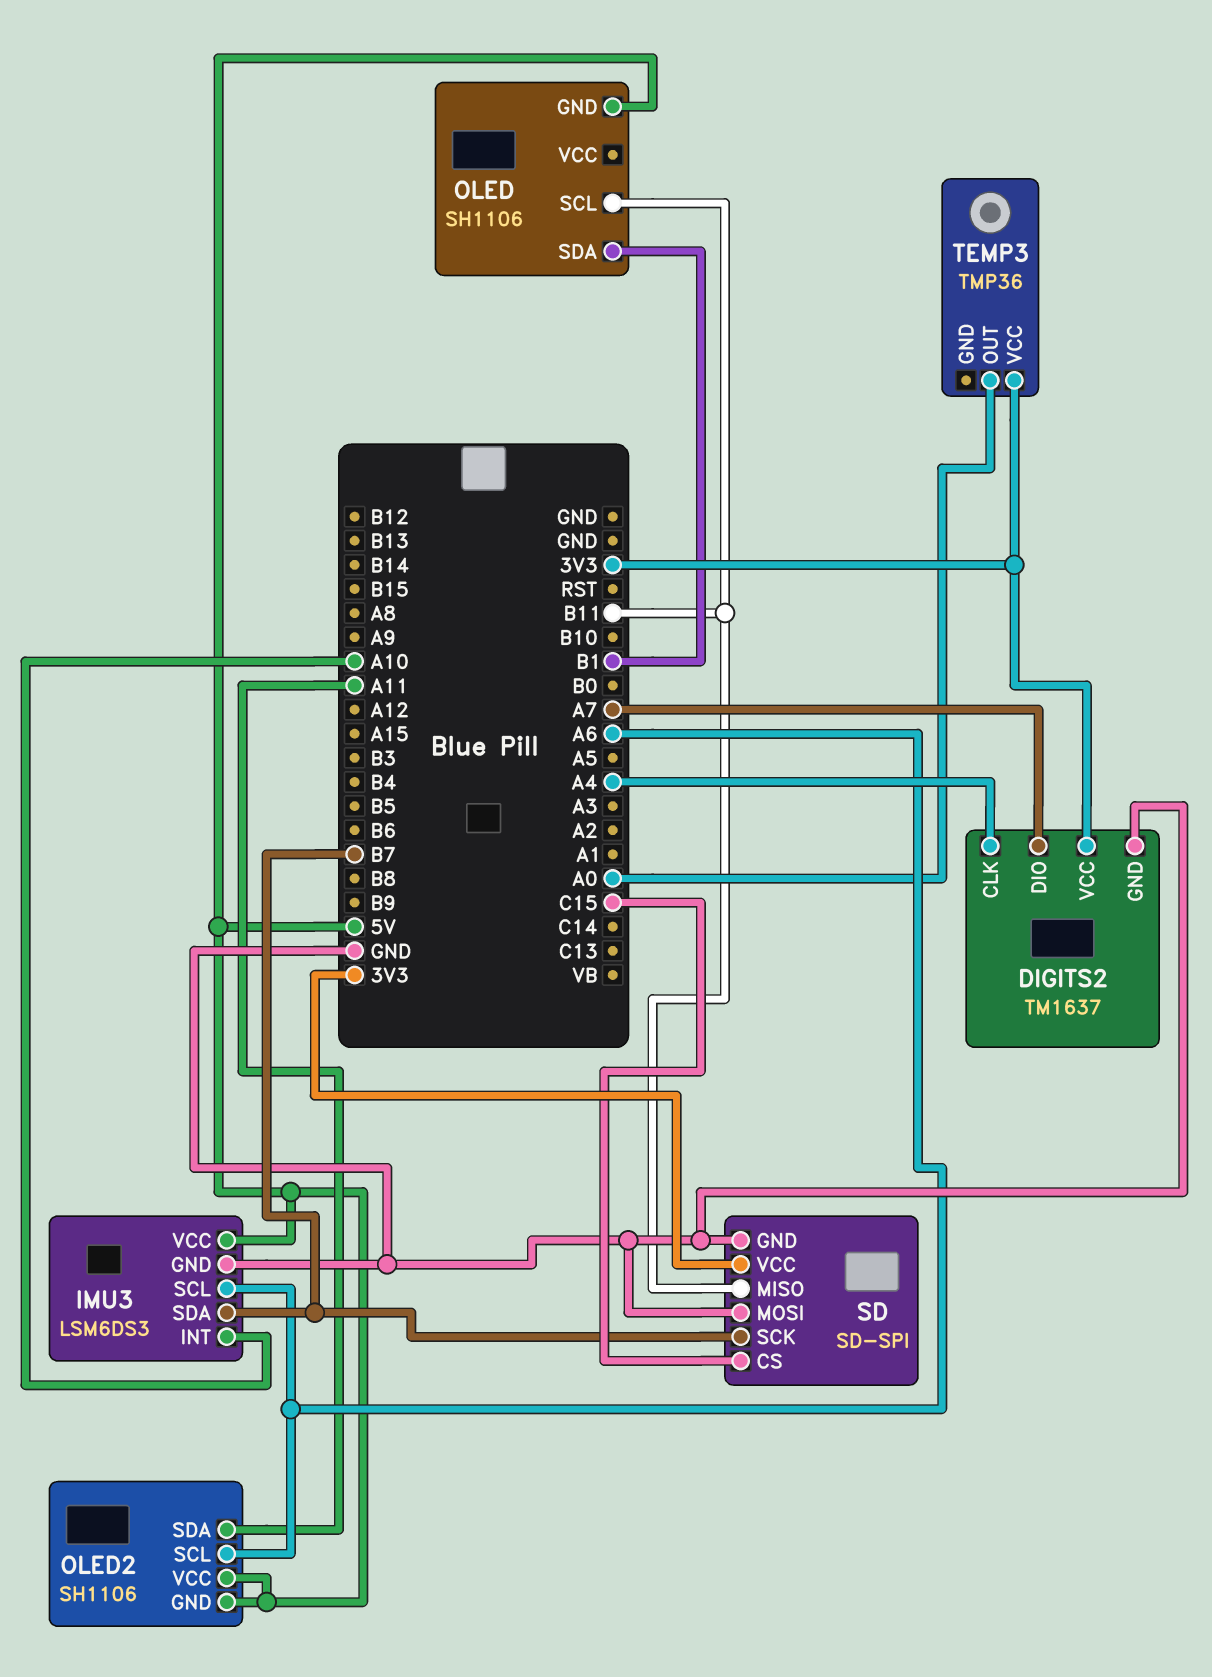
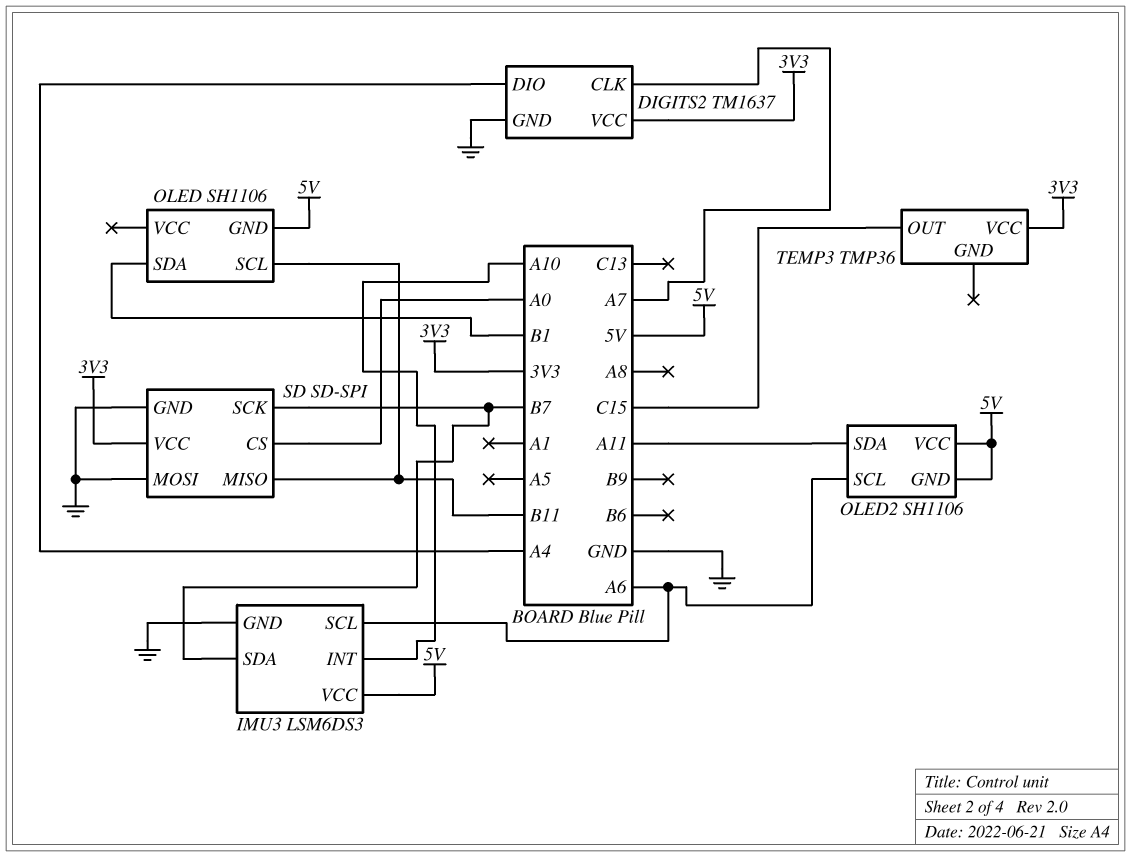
DIGITS2 pin CLK: A4 -> A7
DIGITS2 pin DIO: A7 -> A4
SD pin CS: C15 -> A0
TEMP3 pin OUT: A0 -> C15

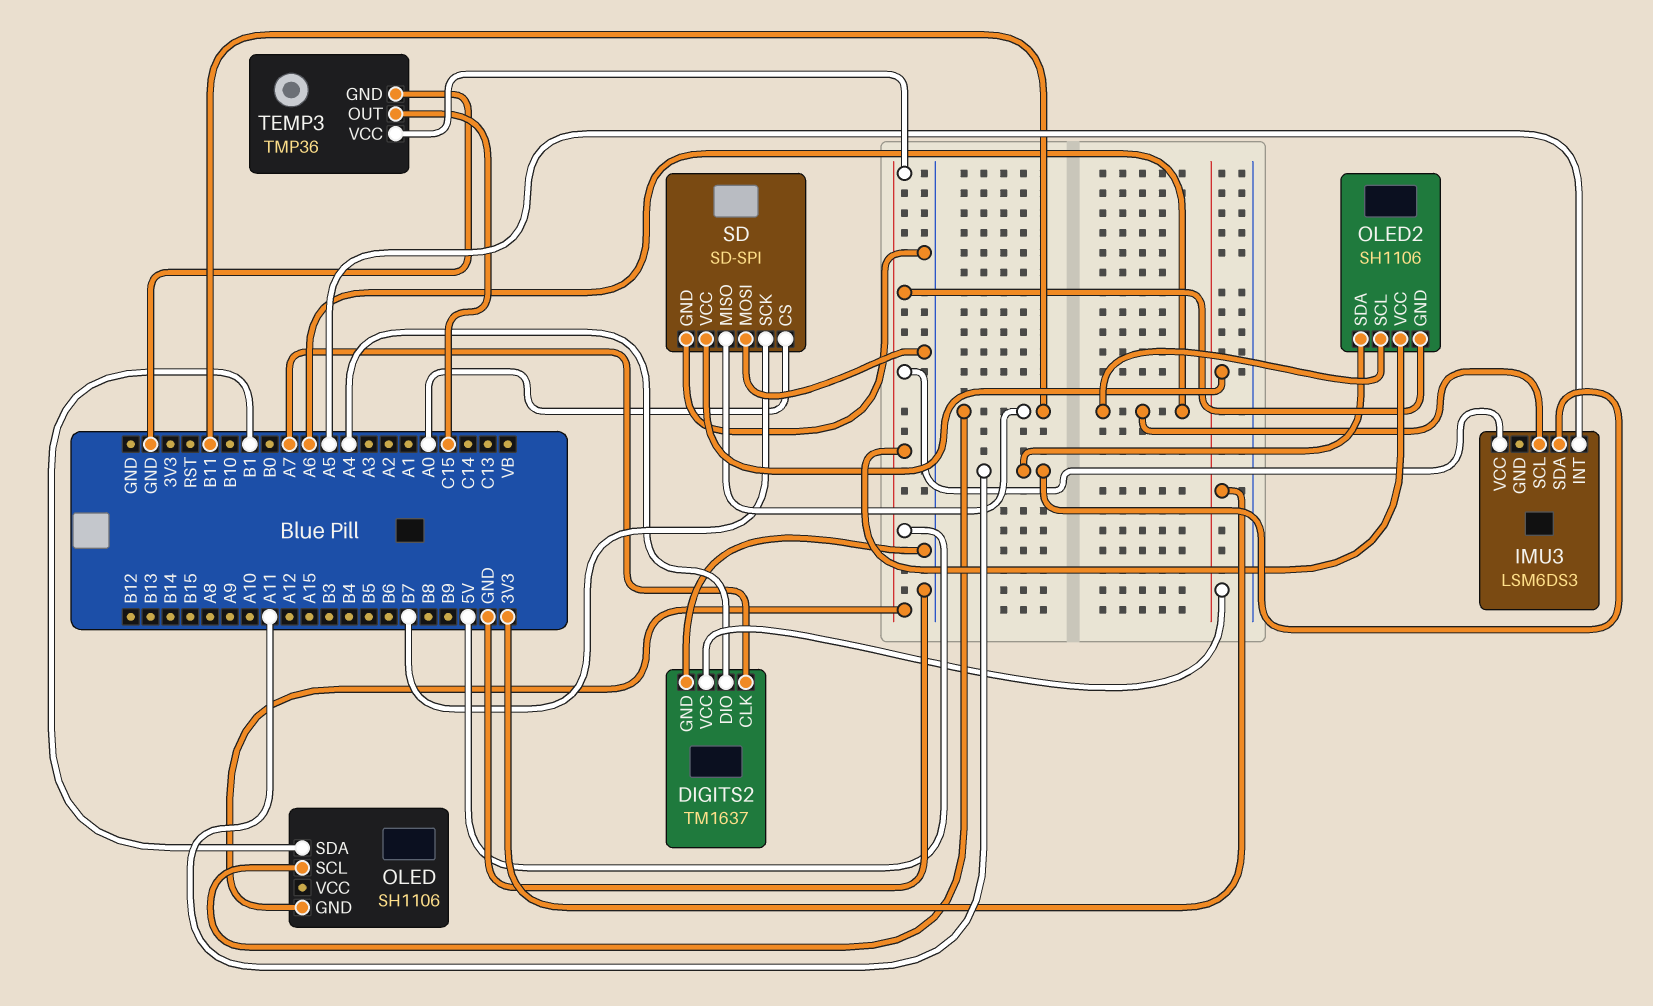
IMU3 pin GND: GND -> none
IMU3 pin INT: A10 -> A5
IMU3 pin SDA: B7 -> A11
TEMP3 pin GND: none -> GND
TEMP3 pin VCC: 3V3 -> 5V

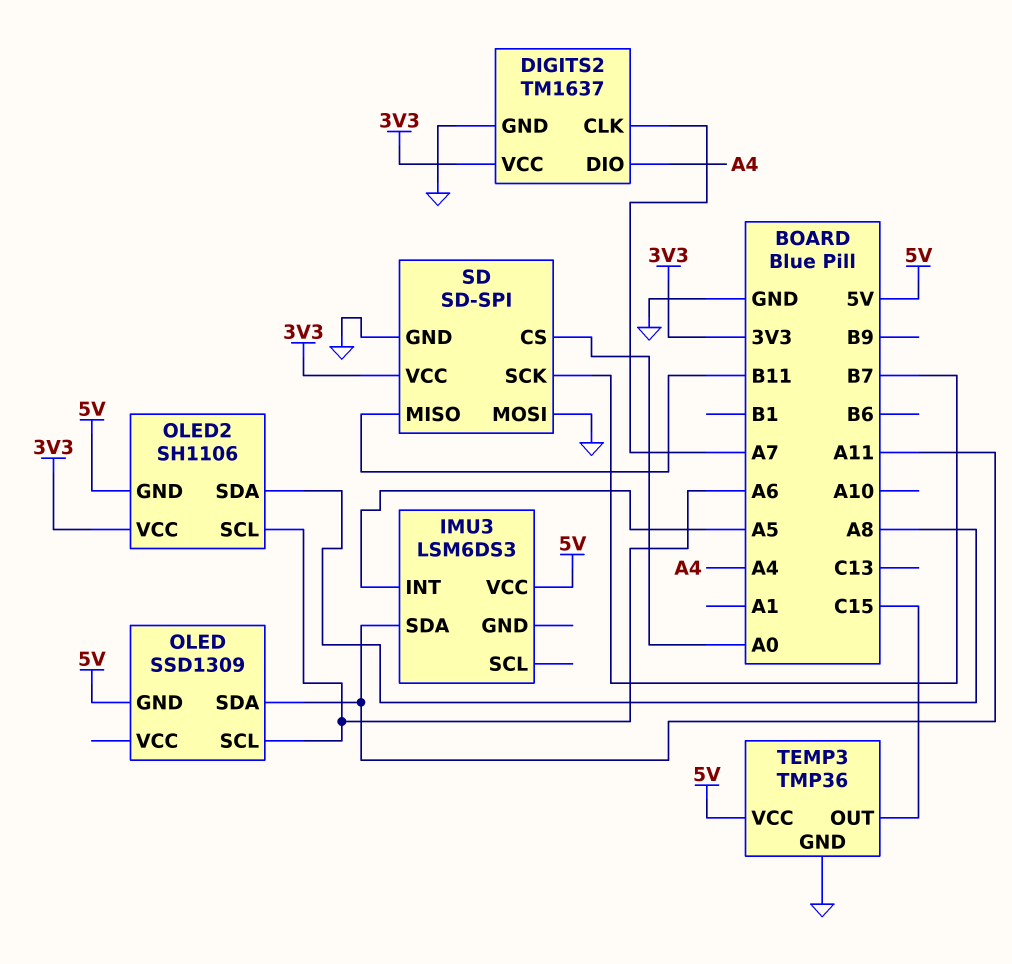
IMU3 pin SCL: A6 -> none
OLED: SH1106 -> SSD1309
OLED pin SCL: B11 -> A6
OLED pin SDA: B1 -> A11
OLED2 pin SDA: A11 -> A8
OLED2 pin VCC: 5V -> 3V3

